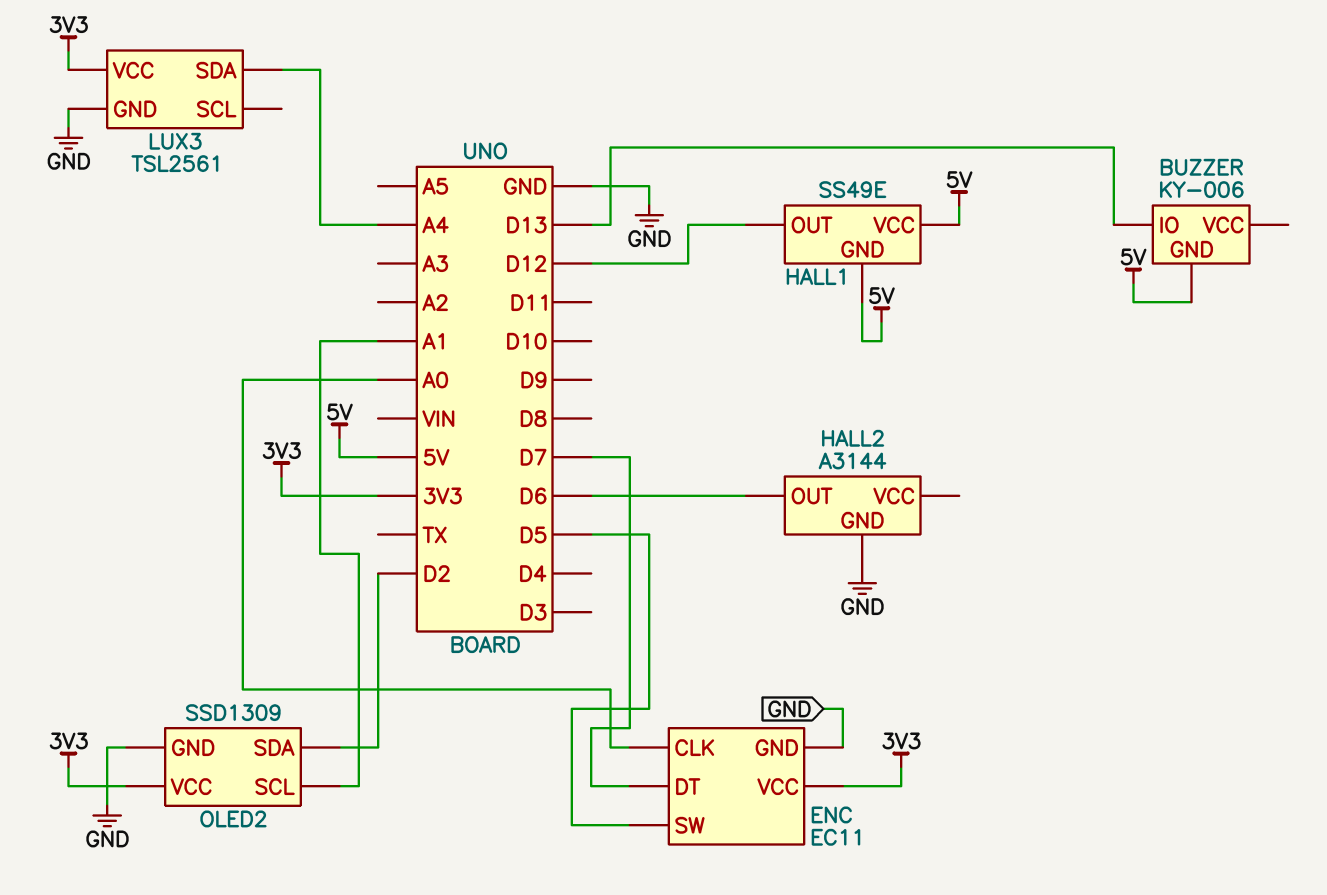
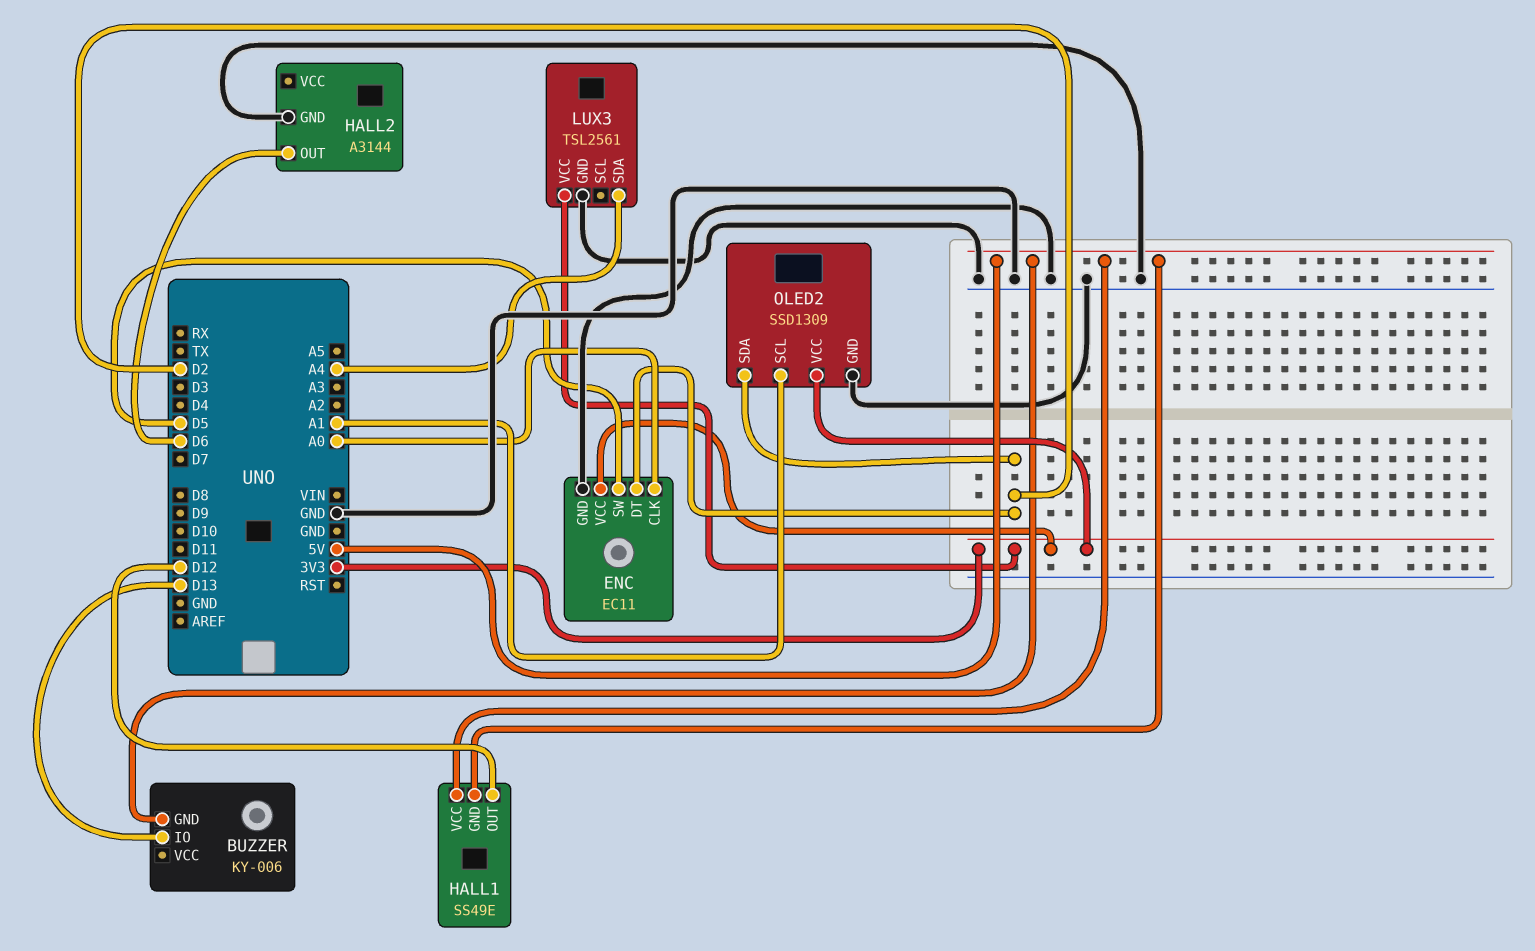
ENC pin DT: D7 -> D2

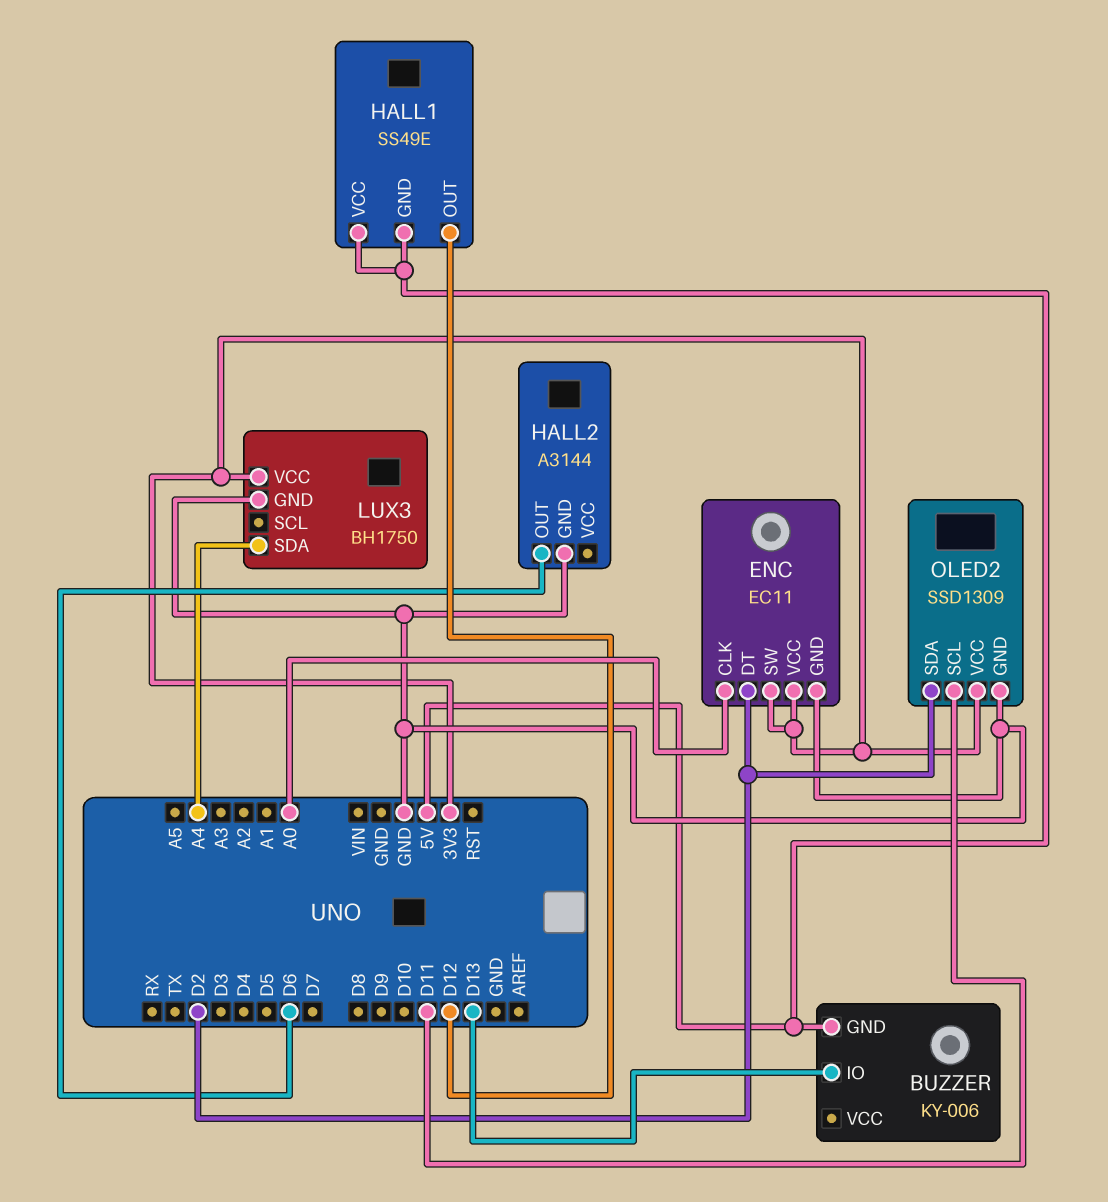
ENC pin SW: D5 -> 3V3
LUX3: TSL2561 -> BH1750
OLED2 pin SCL: A1 -> D11

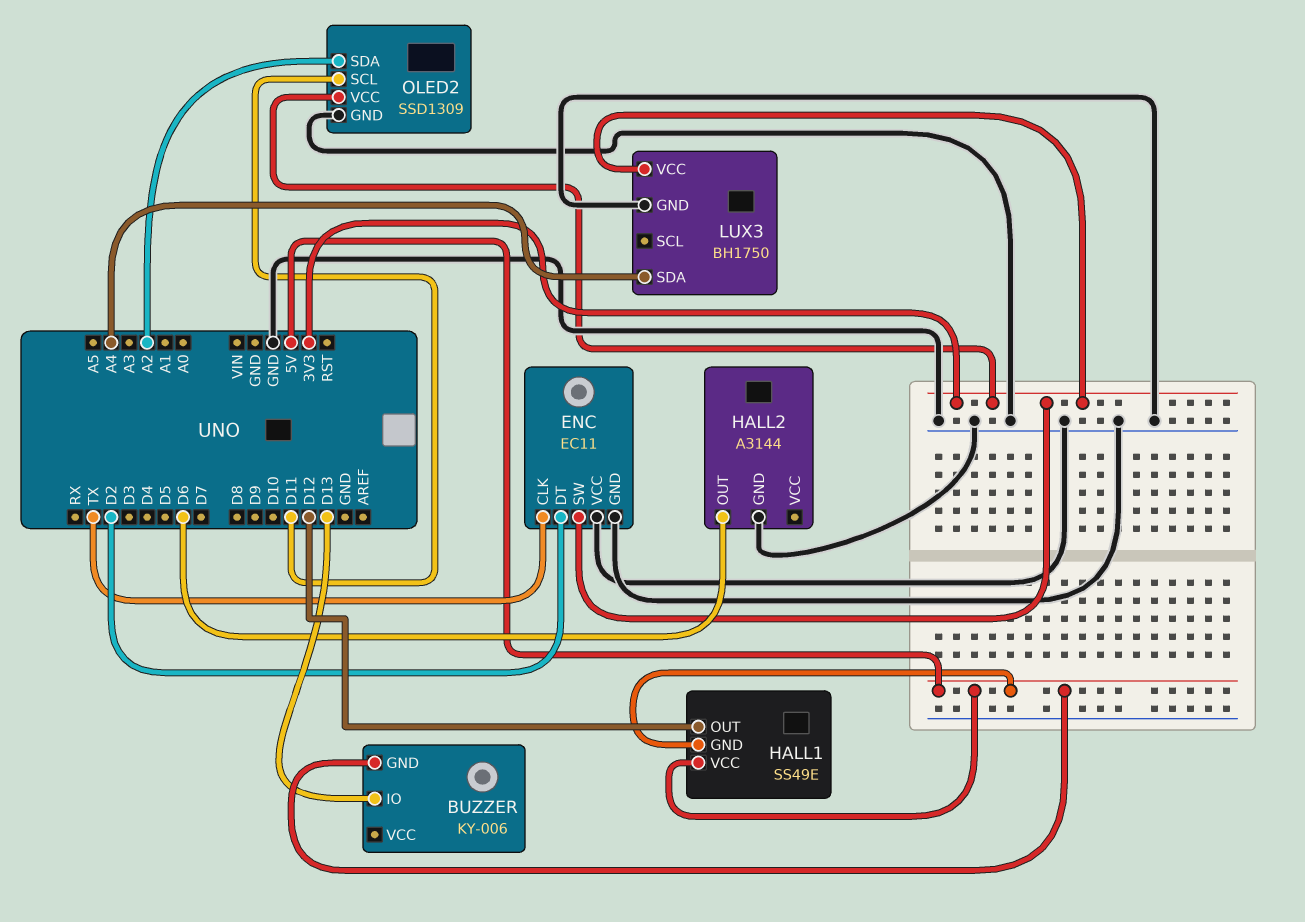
ENC pin CLK: A0 -> TX
ENC pin VCC: 3V3 -> GND
OLED2 pin SDA: D2 -> A2

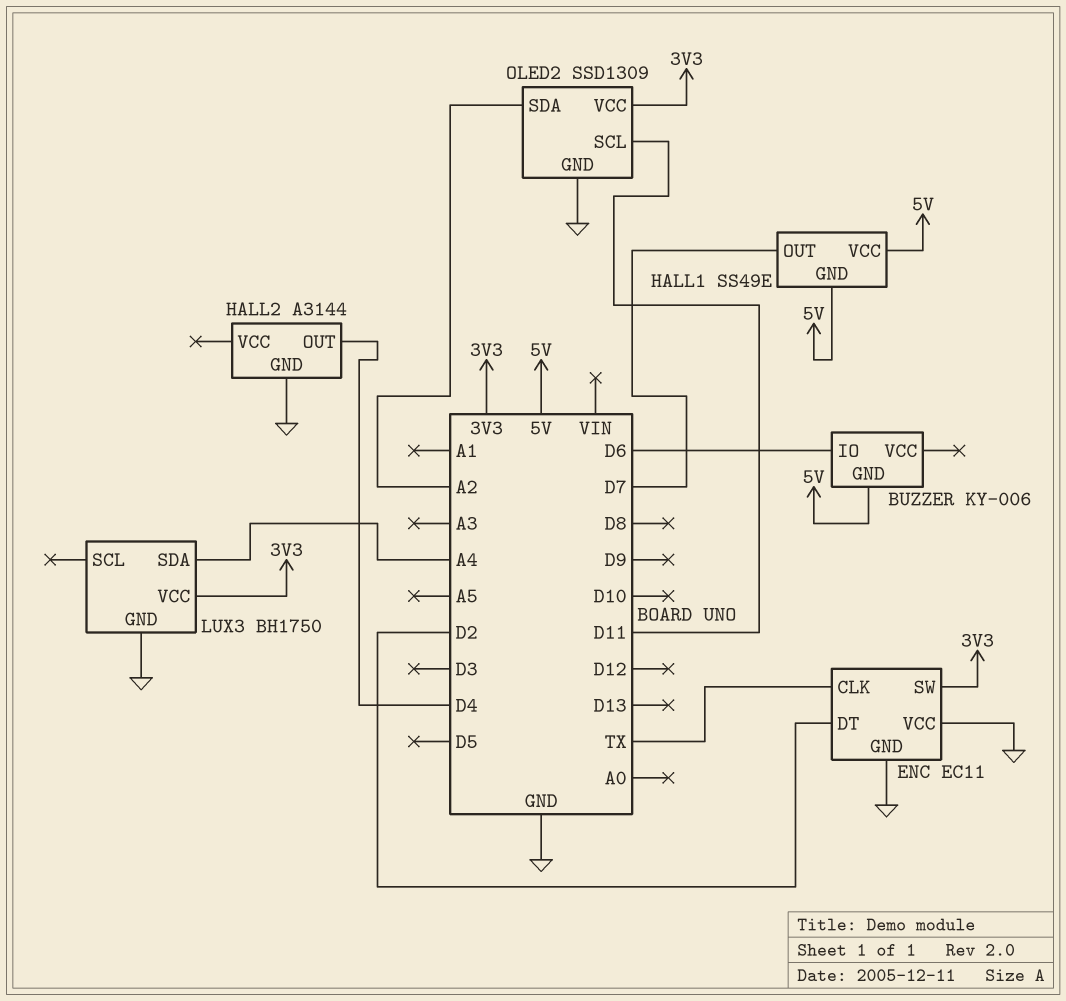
BUZZER pin IO: D13 -> D6
HALL1 pin OUT: D12 -> D7
HALL2 pin OUT: D6 -> D4

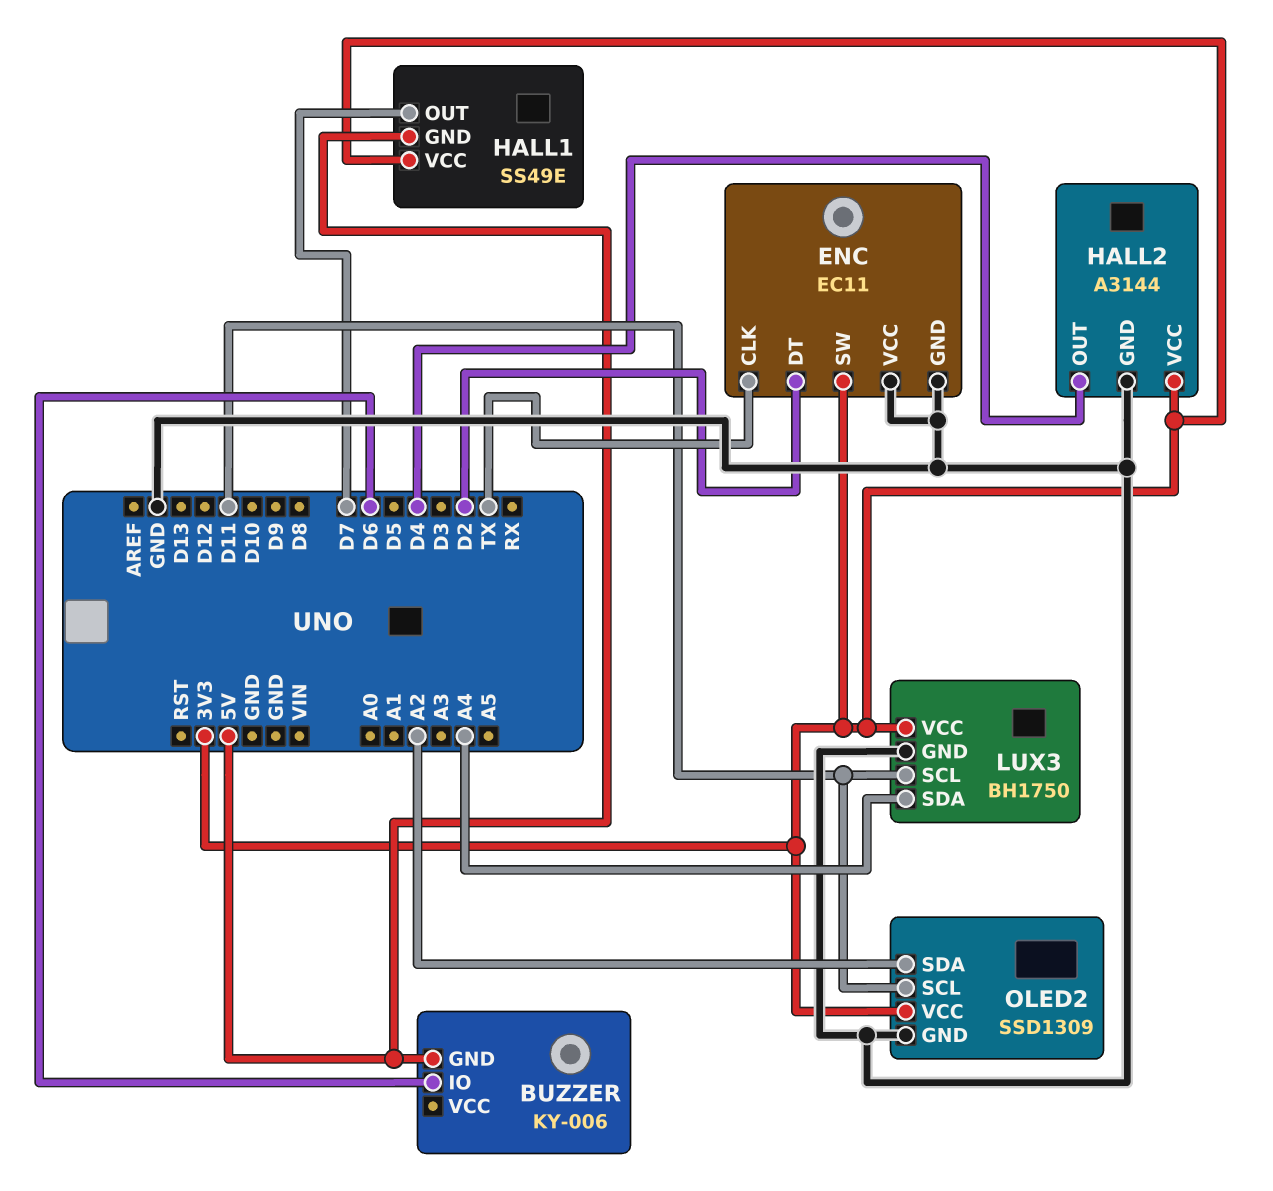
HALL1 pin VCC: 5V -> 3V3
HALL2 pin VCC: none -> 3V3
LUX3 pin SCL: none -> D11

